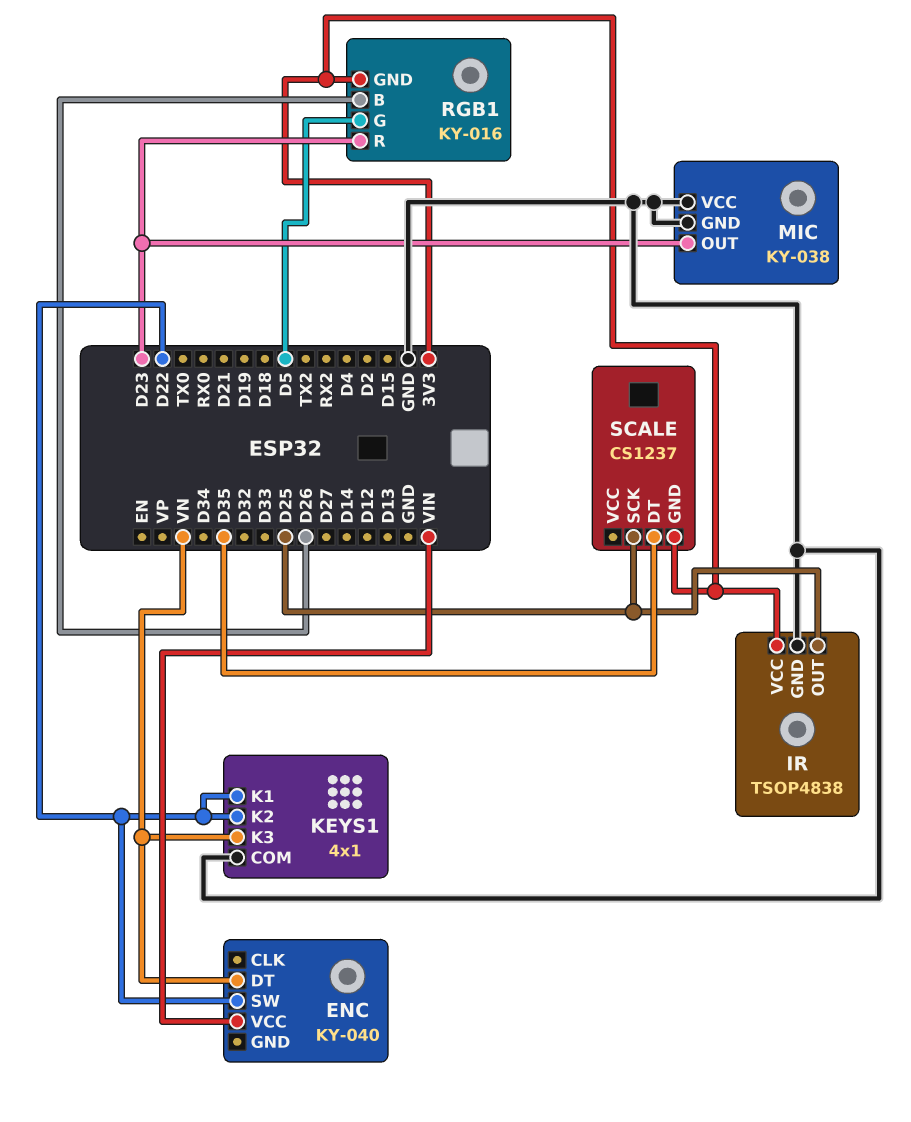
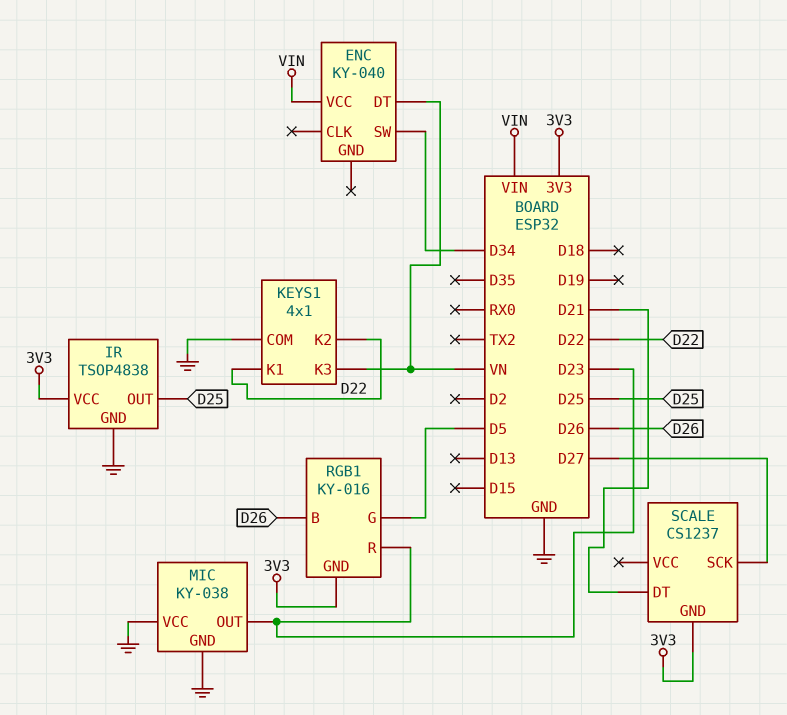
ENC pin SW: D22 -> D34
SCALE pin DT: D35 -> D21
SCALE pin SCK: D25 -> D27

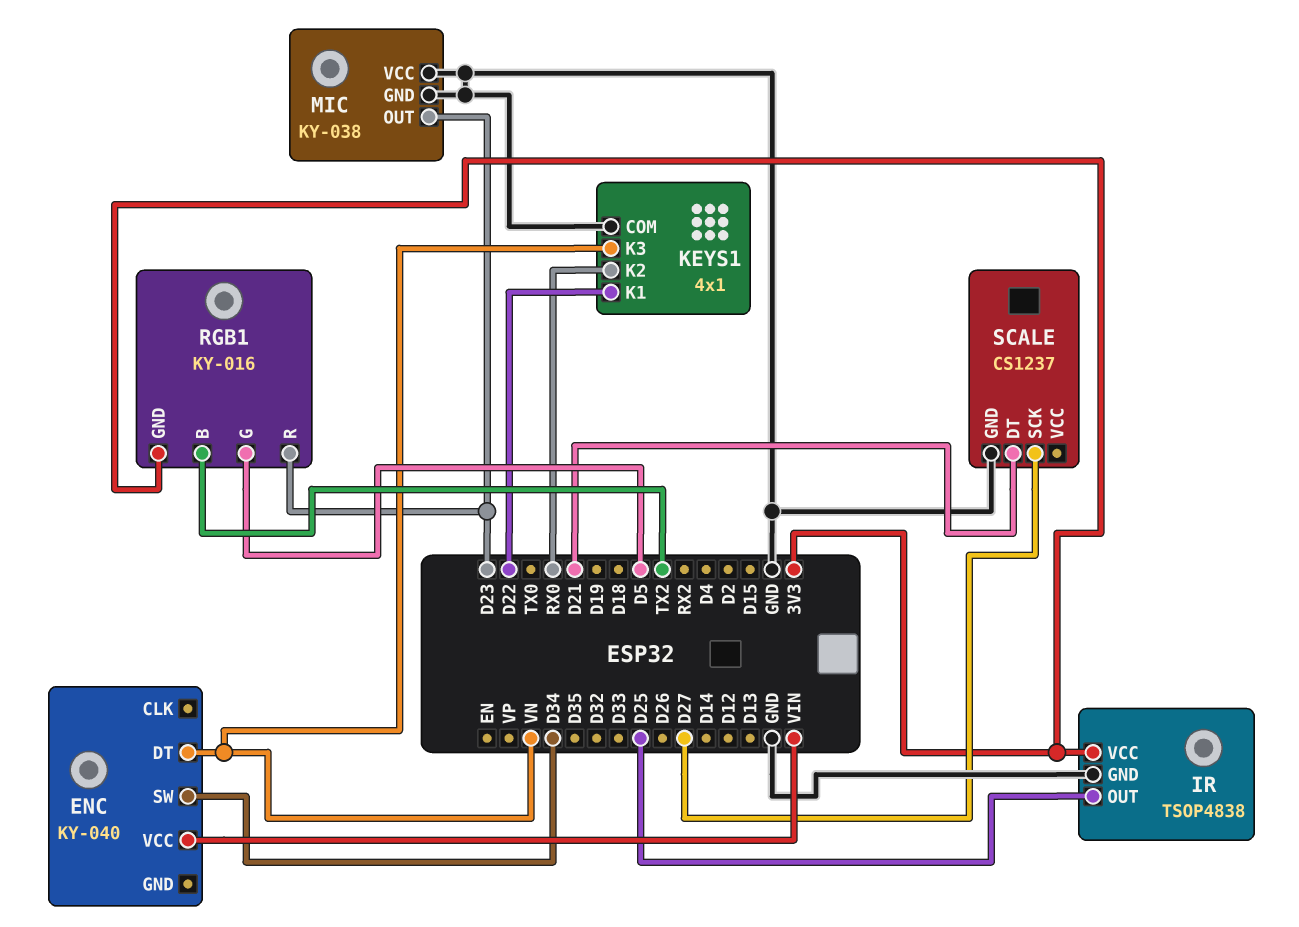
KEYS1 pin K2: D22 -> RX0
RGB1 pin B: D26 -> TX2
SCALE pin GND: 3V3 -> GND

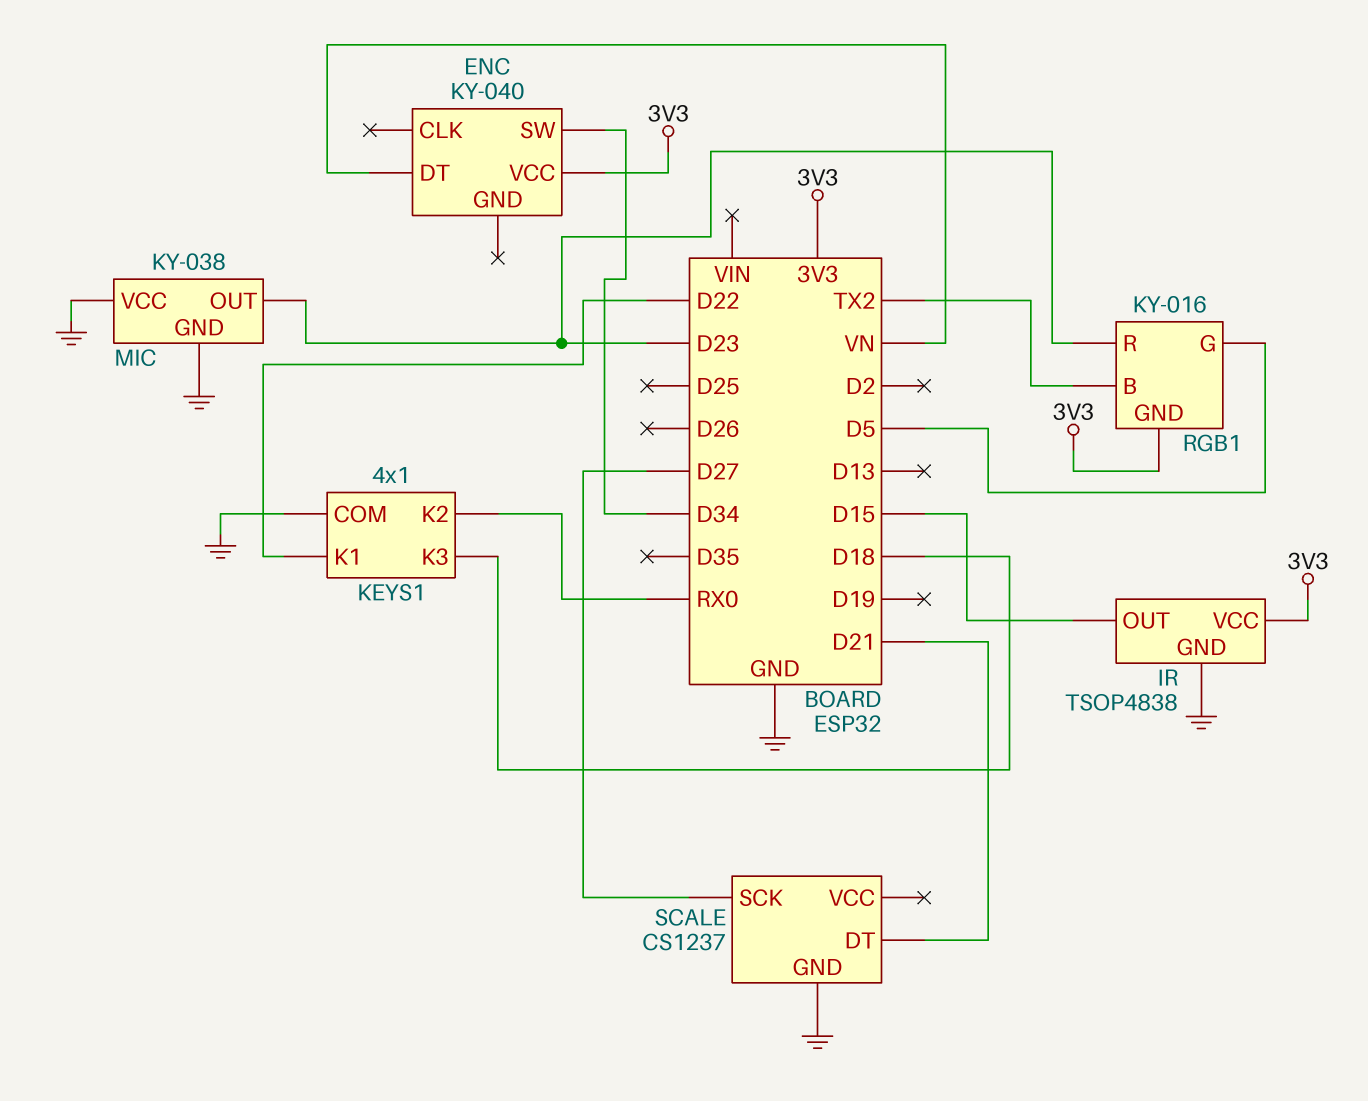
ENC pin VCC: VIN -> 3V3
IR pin OUT: D25 -> D15
KEYS1 pin K3: VN -> D18

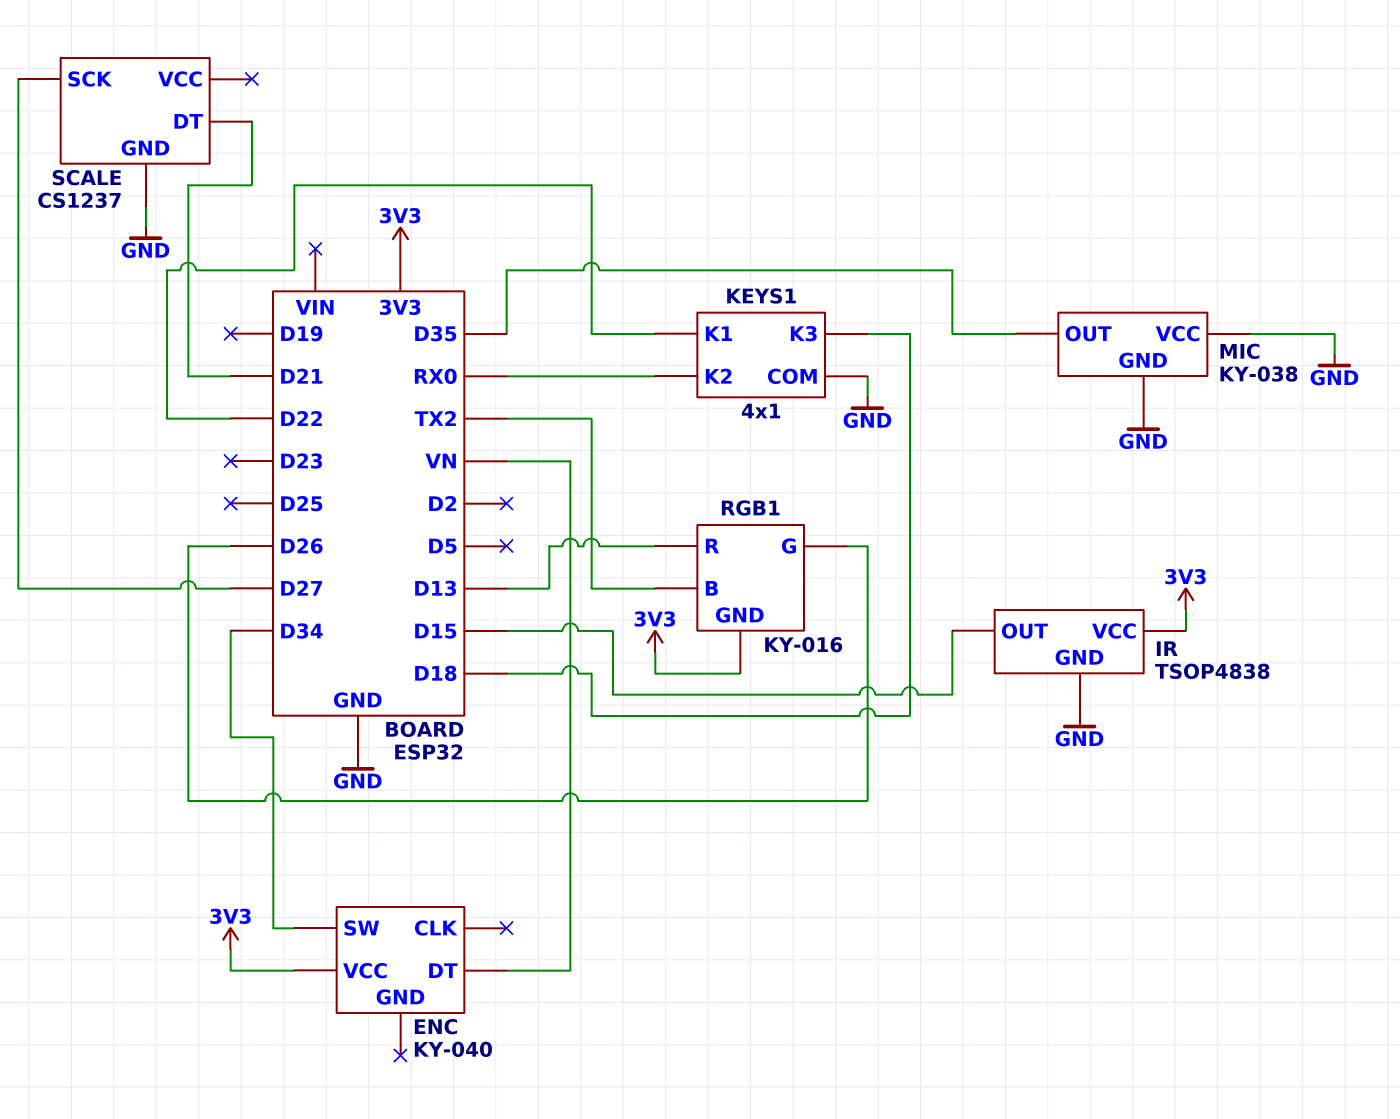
MIC pin OUT: D23 -> D35
RGB1 pin G: D5 -> D26
RGB1 pin R: D23 -> D13

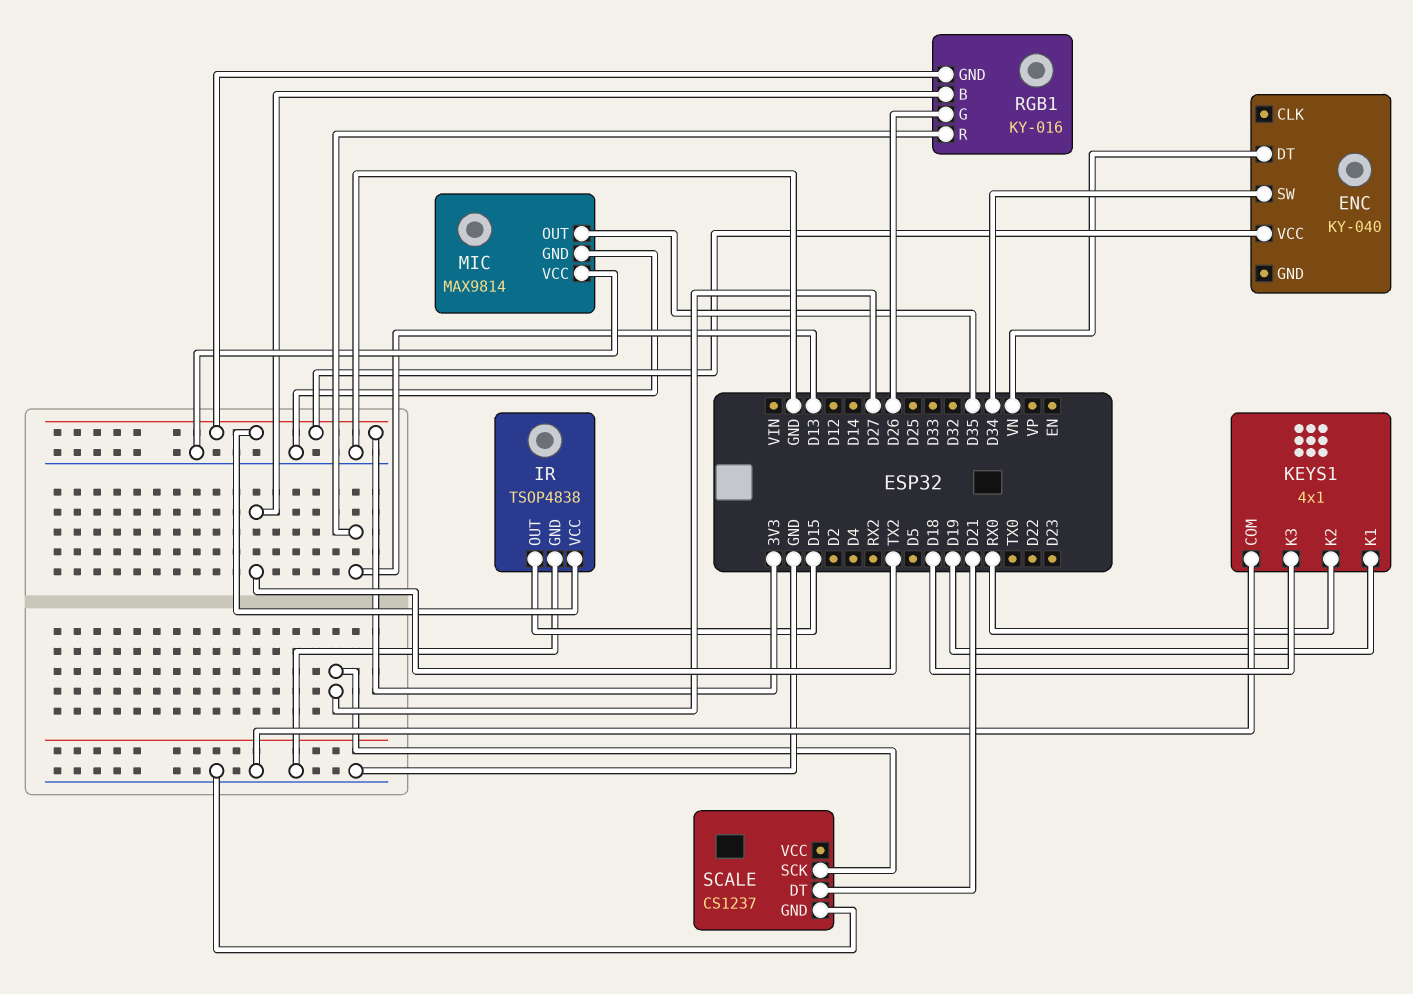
KEYS1 pin K1: D22 -> D19
MIC: KY-038 -> MAX9814

